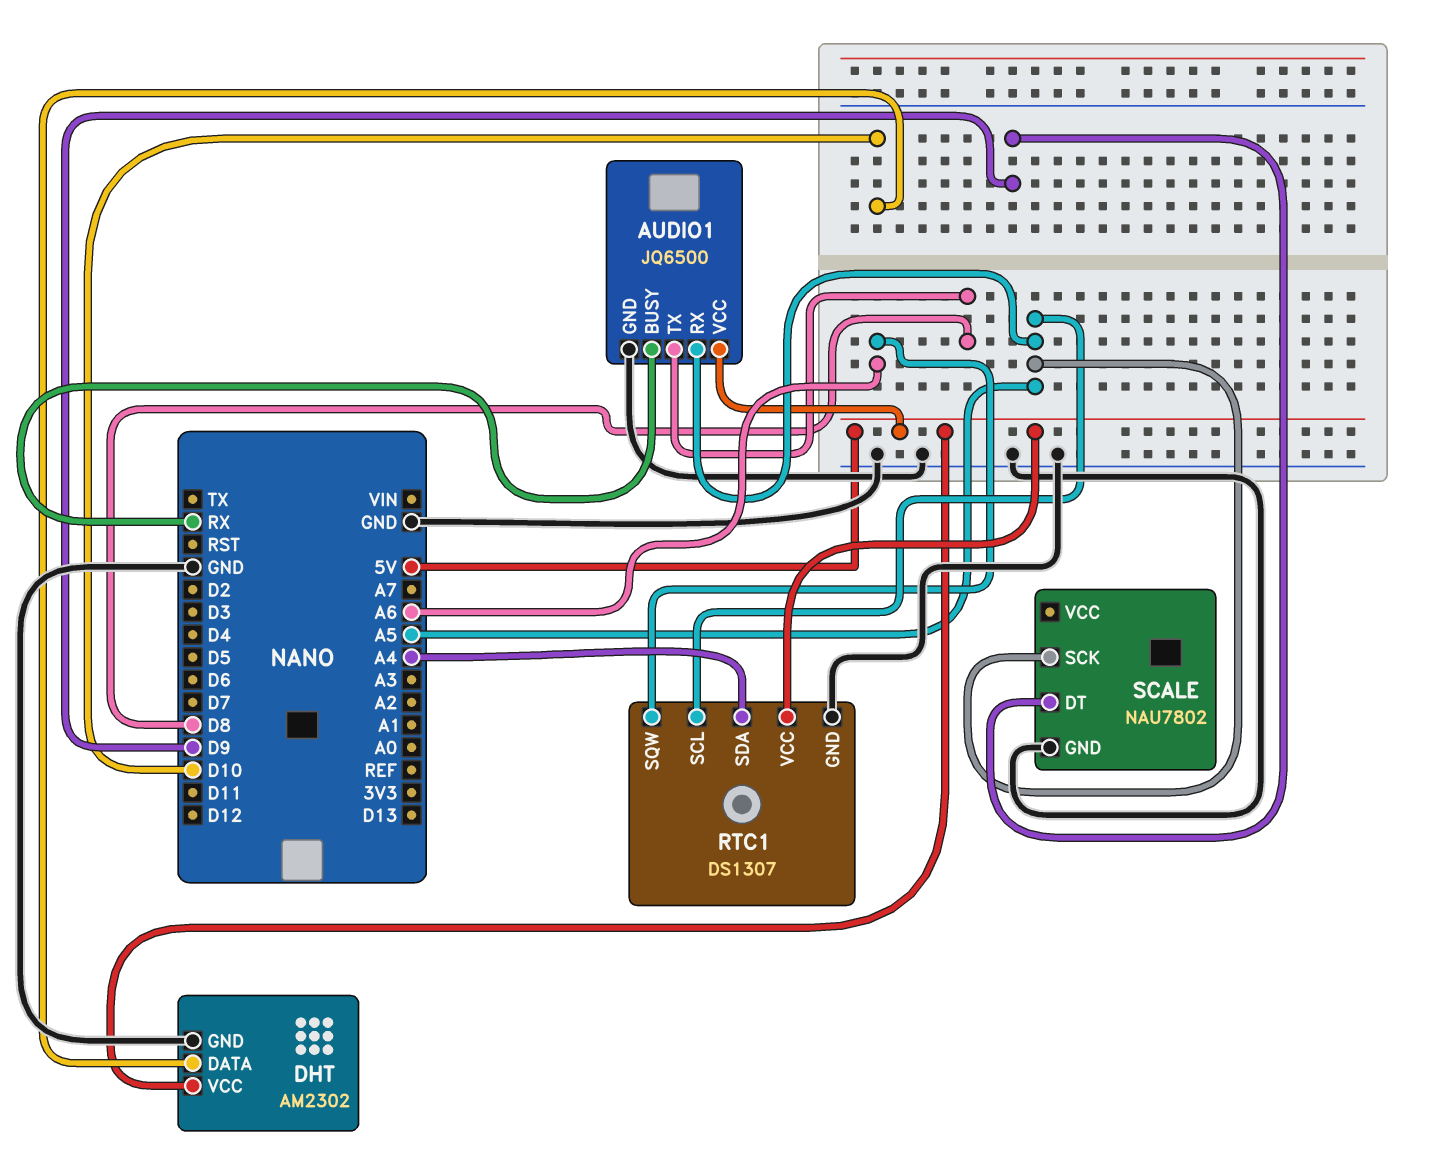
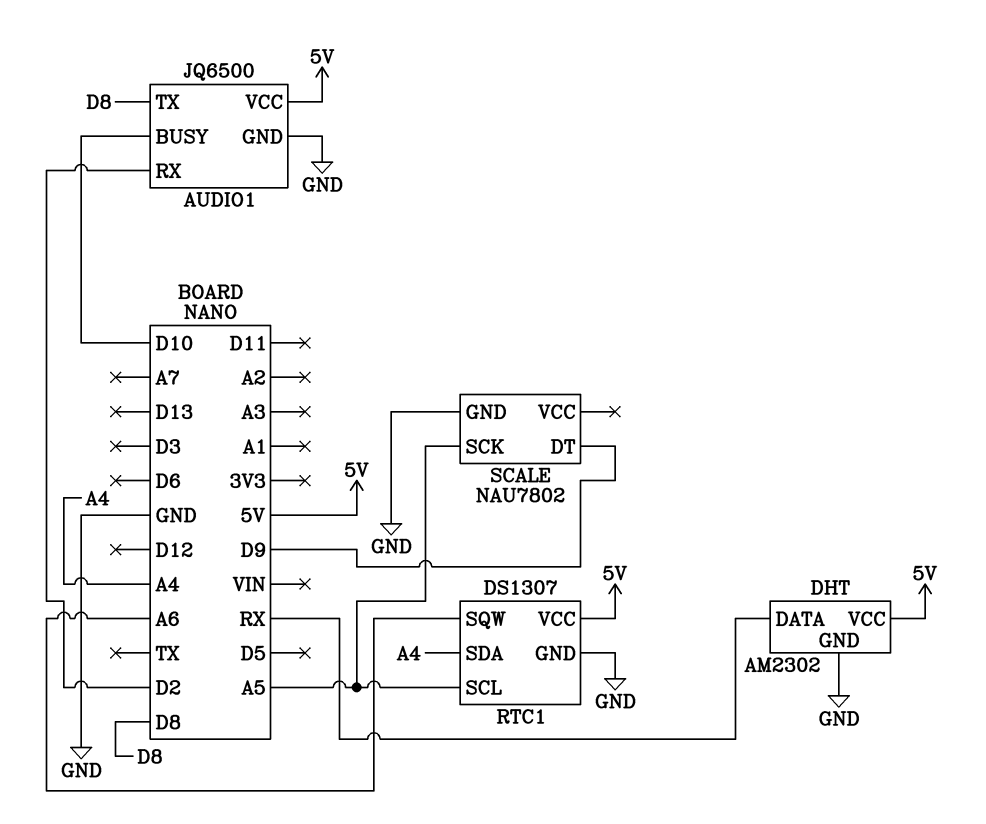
AUDIO1 pin BUSY: RX -> D10
AUDIO1 pin RX: A5 -> D2
DHT pin DATA: D10 -> RX

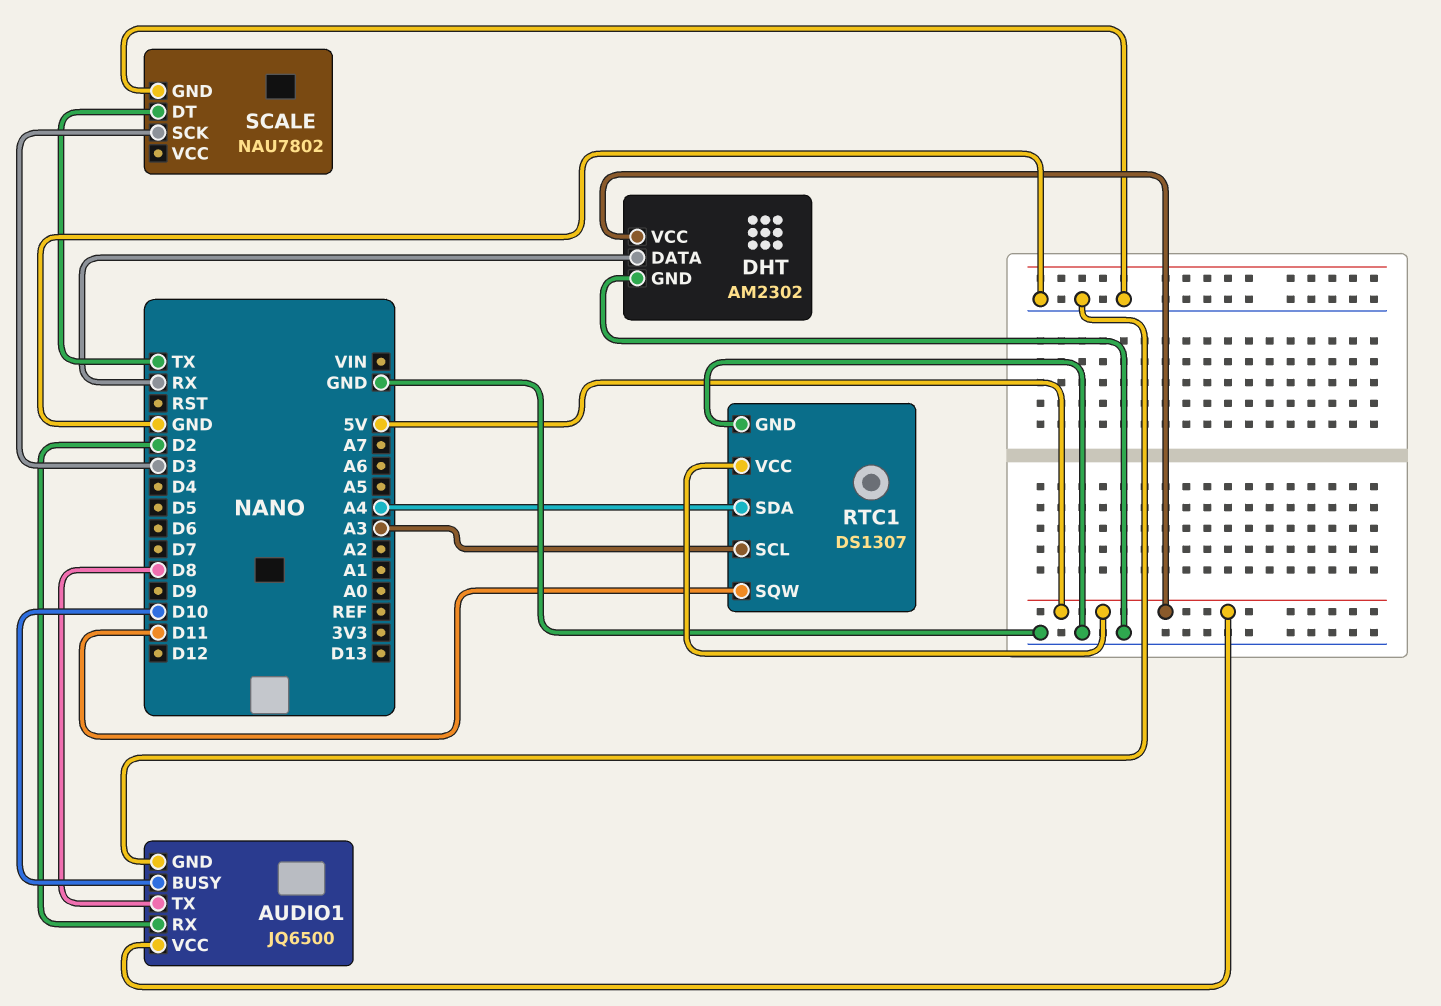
RTC1 pin SCL: A5 -> A3
RTC1 pin SQW: A6 -> D11
SCALE pin DT: D9 -> TX
SCALE pin SCK: A5 -> D3

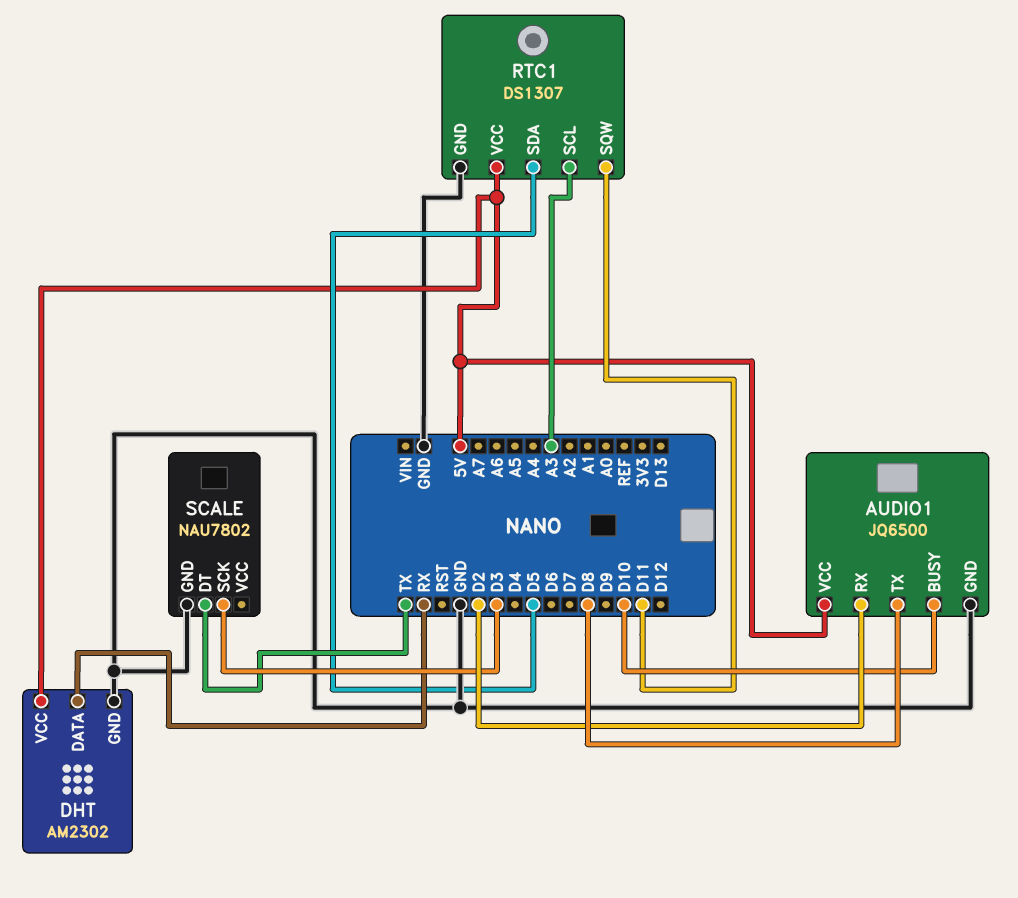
RTC1 pin SDA: A4 -> D5

